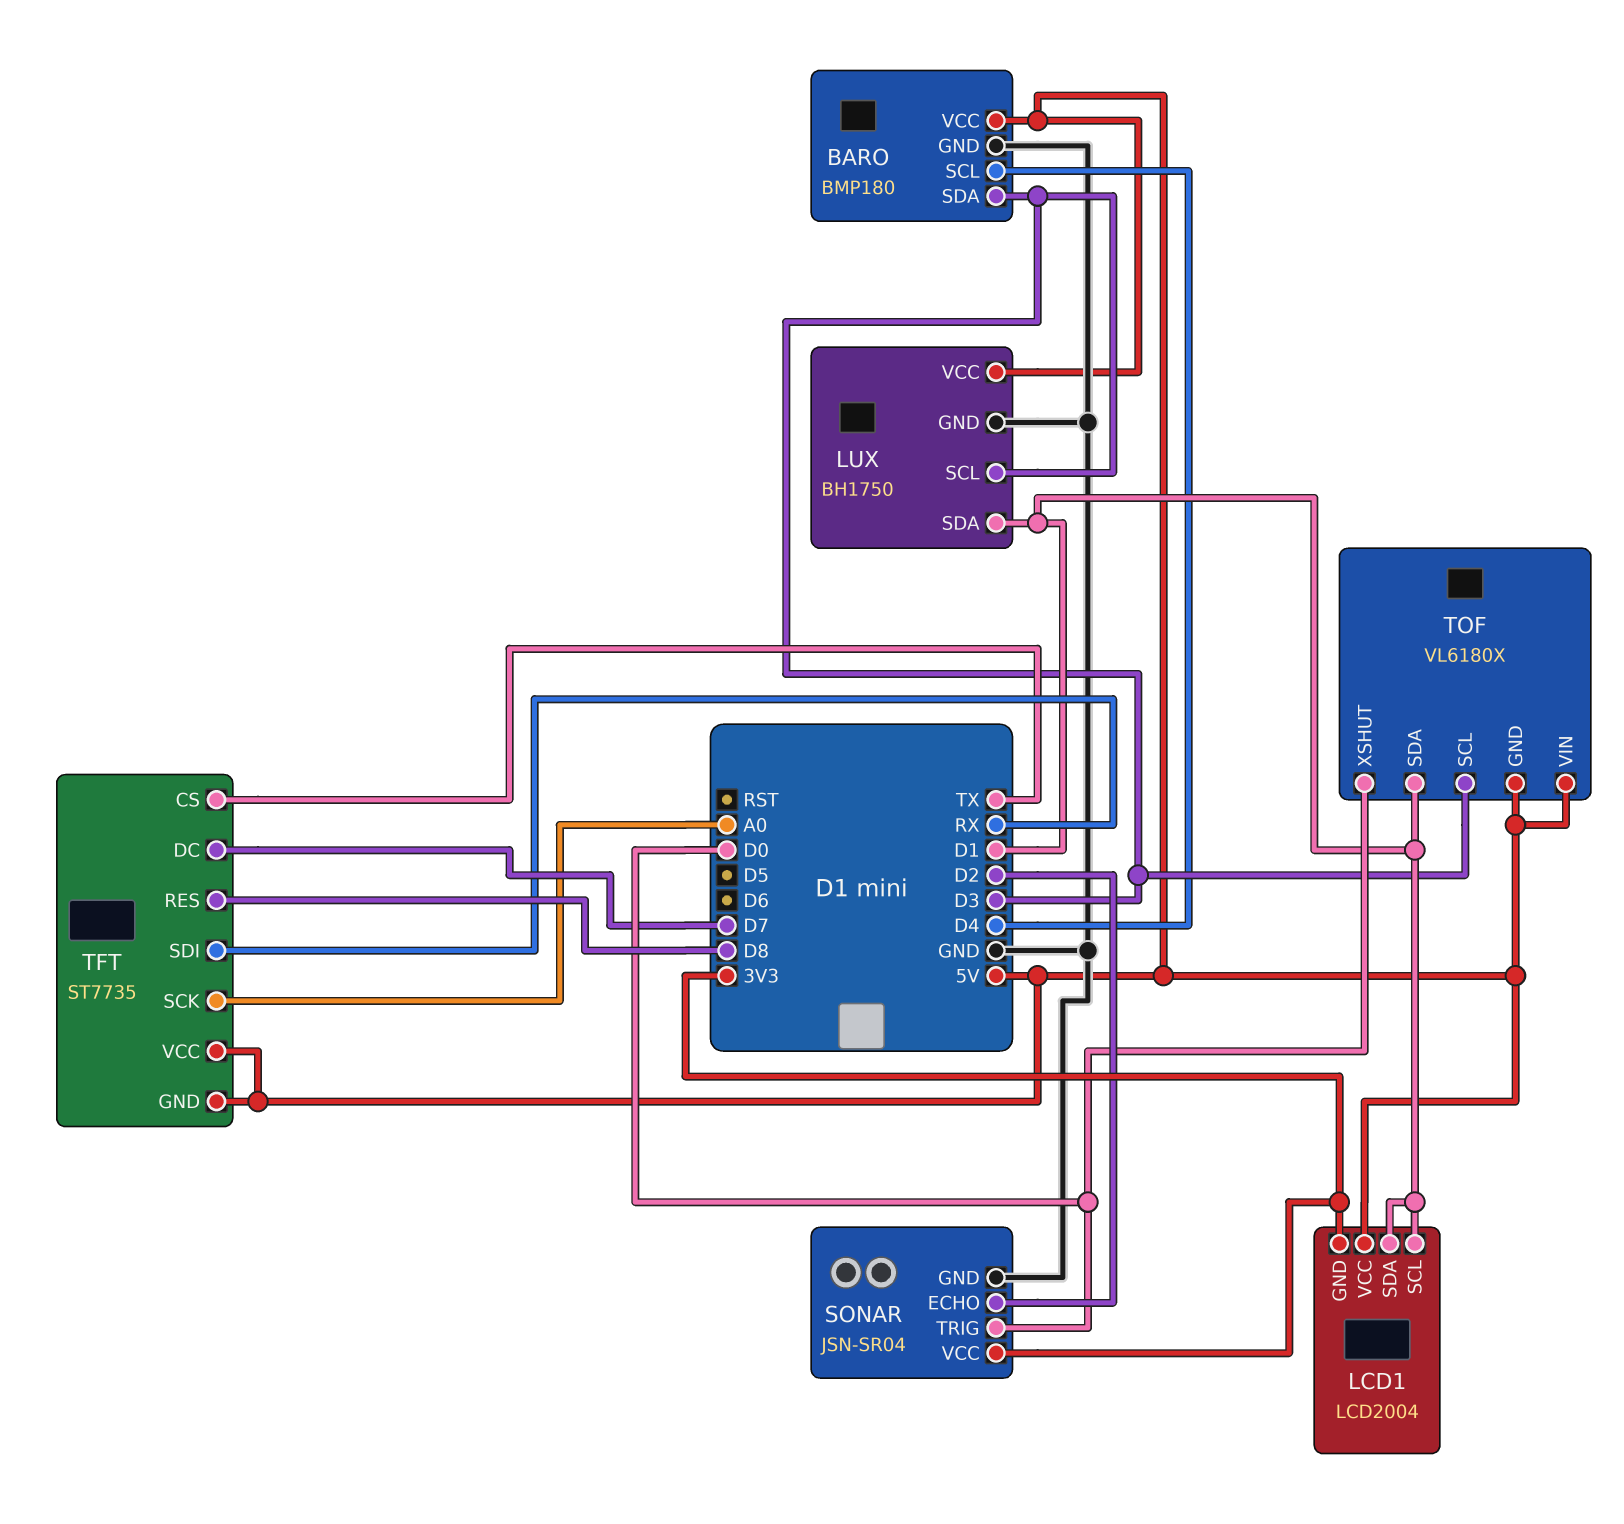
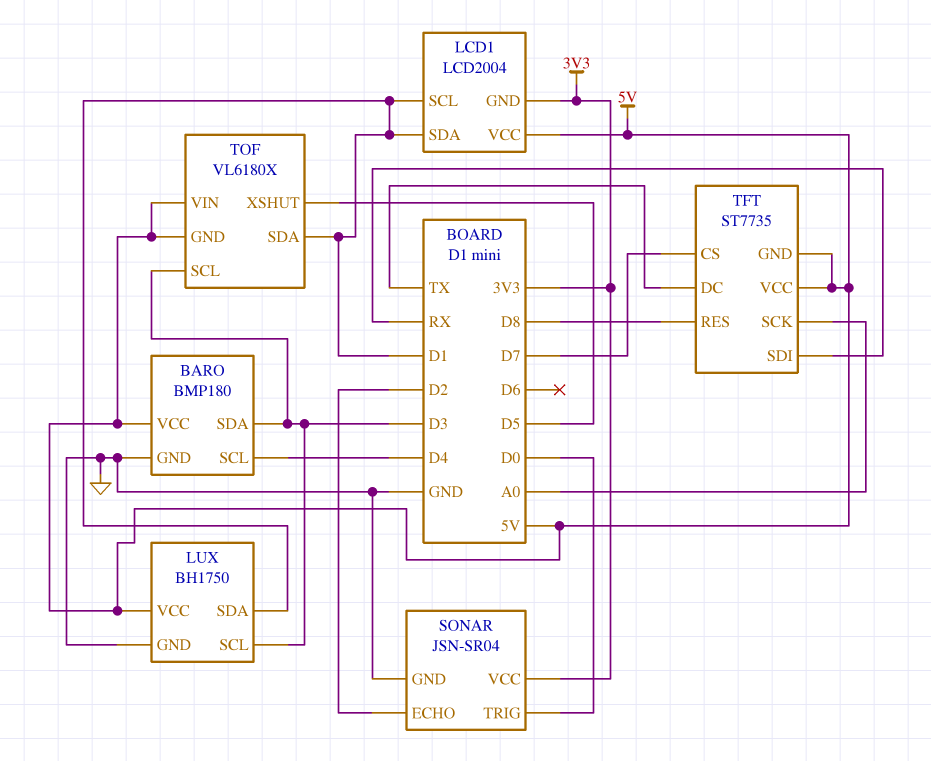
TFT pin CS: TX -> D7
TFT pin DC: D7 -> TX
TOF pin XSHUT: D0 -> D5

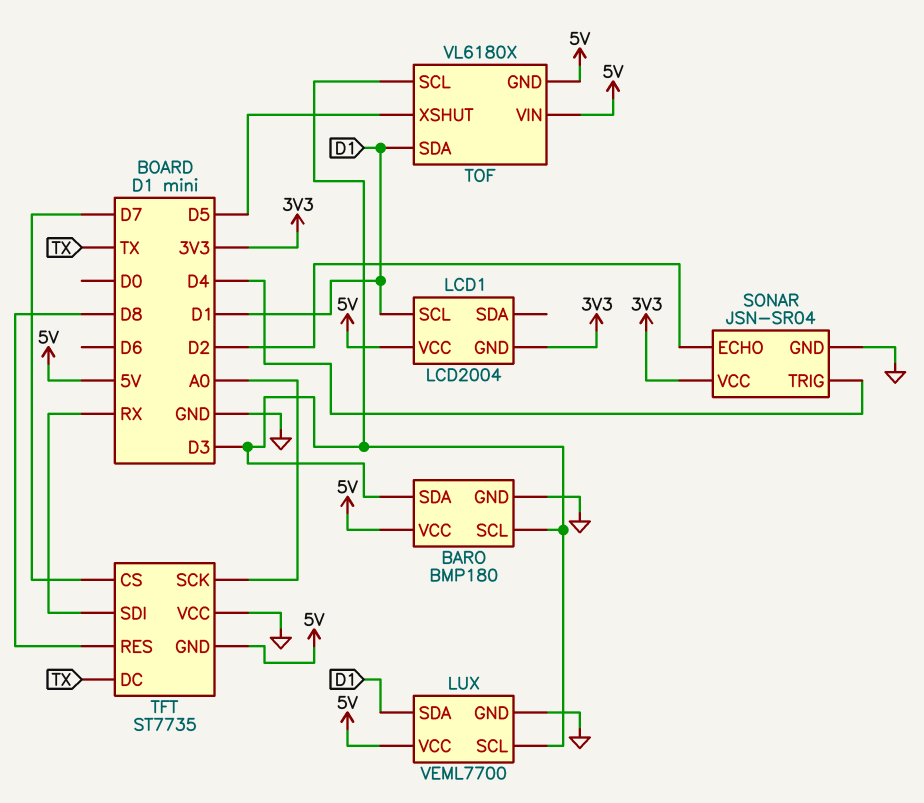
BARO pin SCL: D4 -> D3
LCD1 pin SDA: D1 -> none
LUX: BH1750 -> VEML7700
SONAR pin TRIG: D0 -> D4
TFT pin VCC: 5V -> GND

